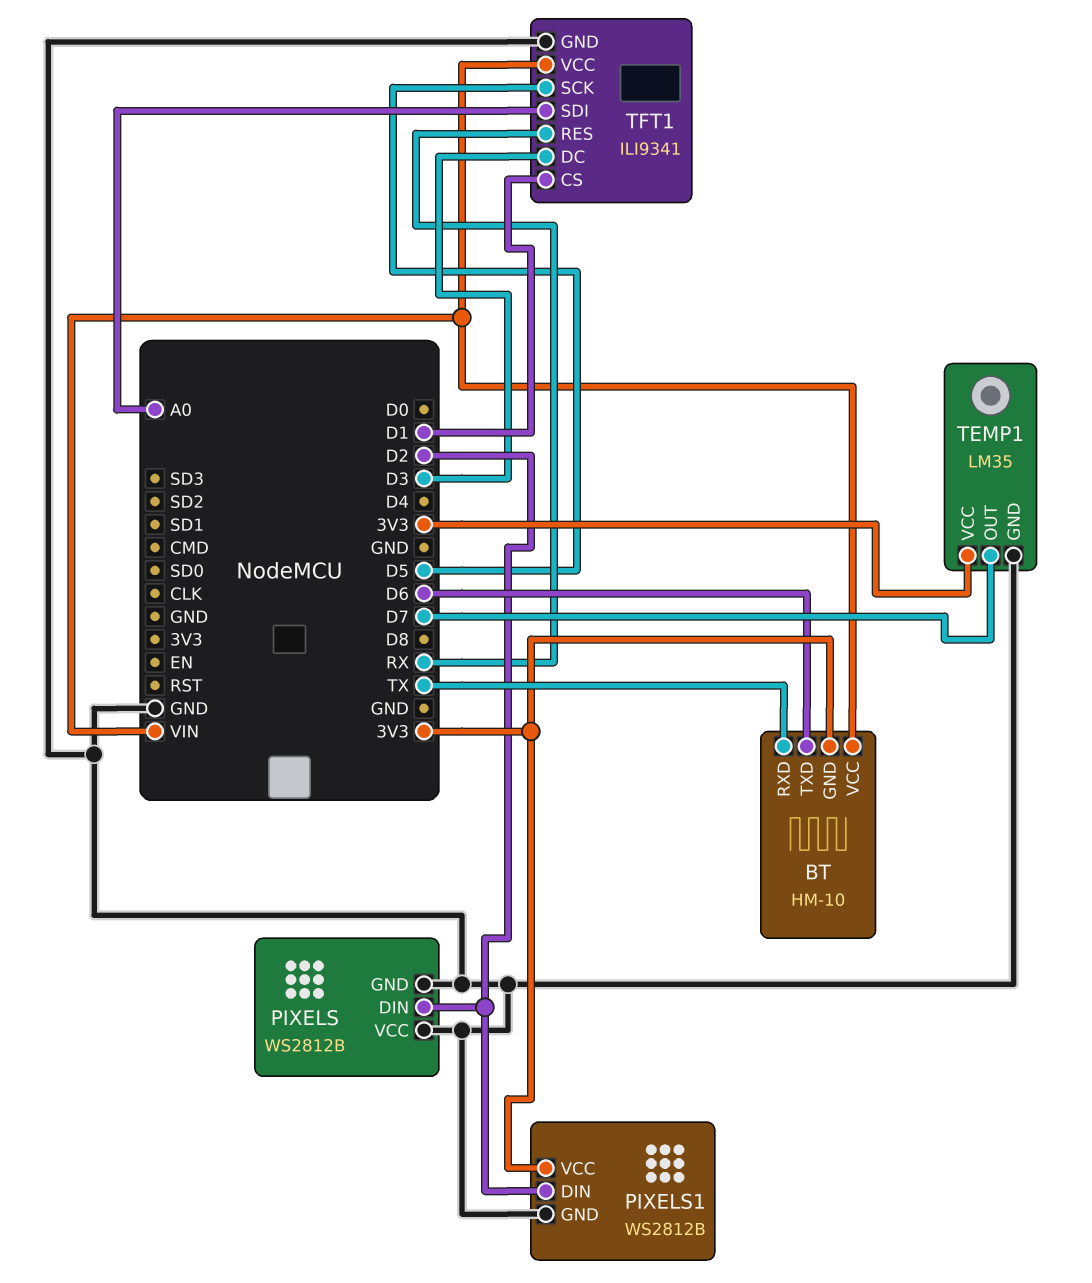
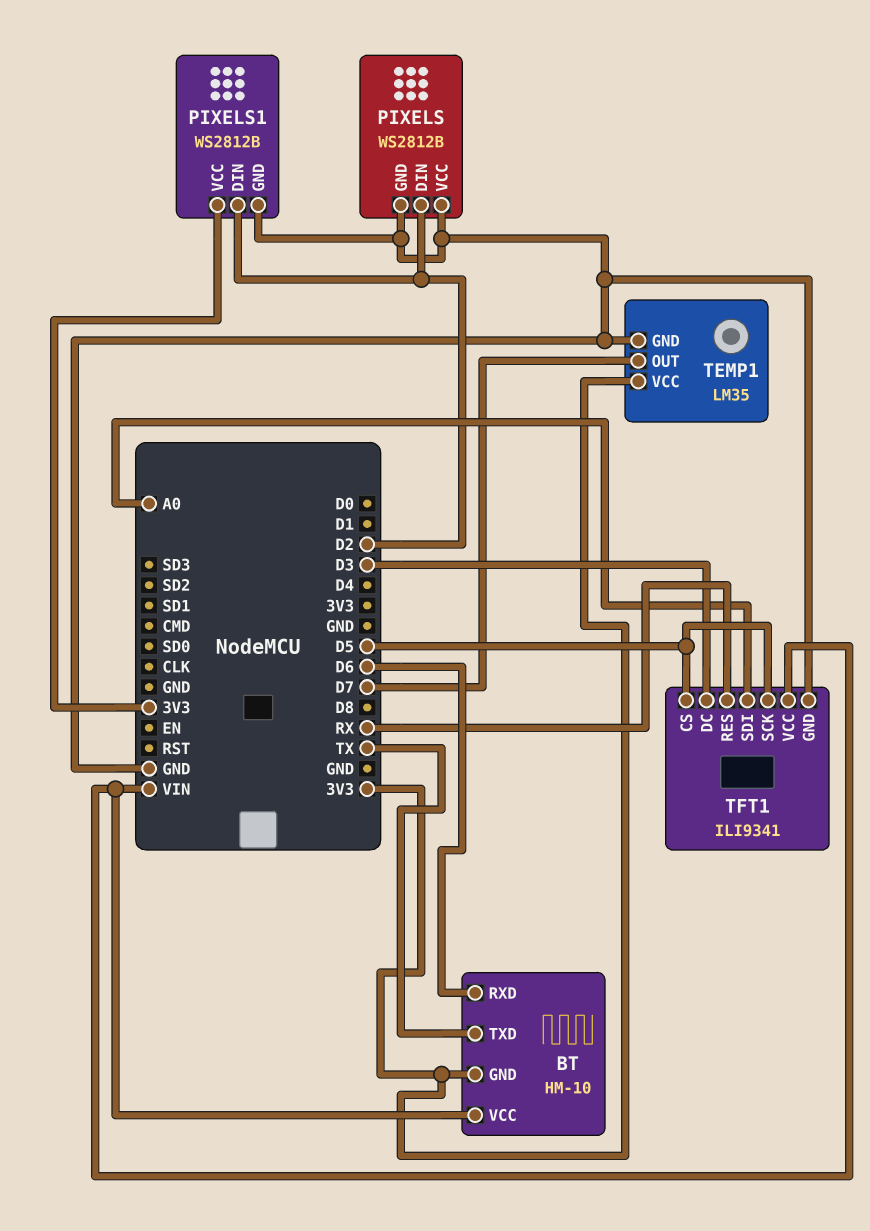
BT pin RXD: TX -> D6
BT pin TXD: D6 -> TX
TFT1 pin CS: D1 -> D5

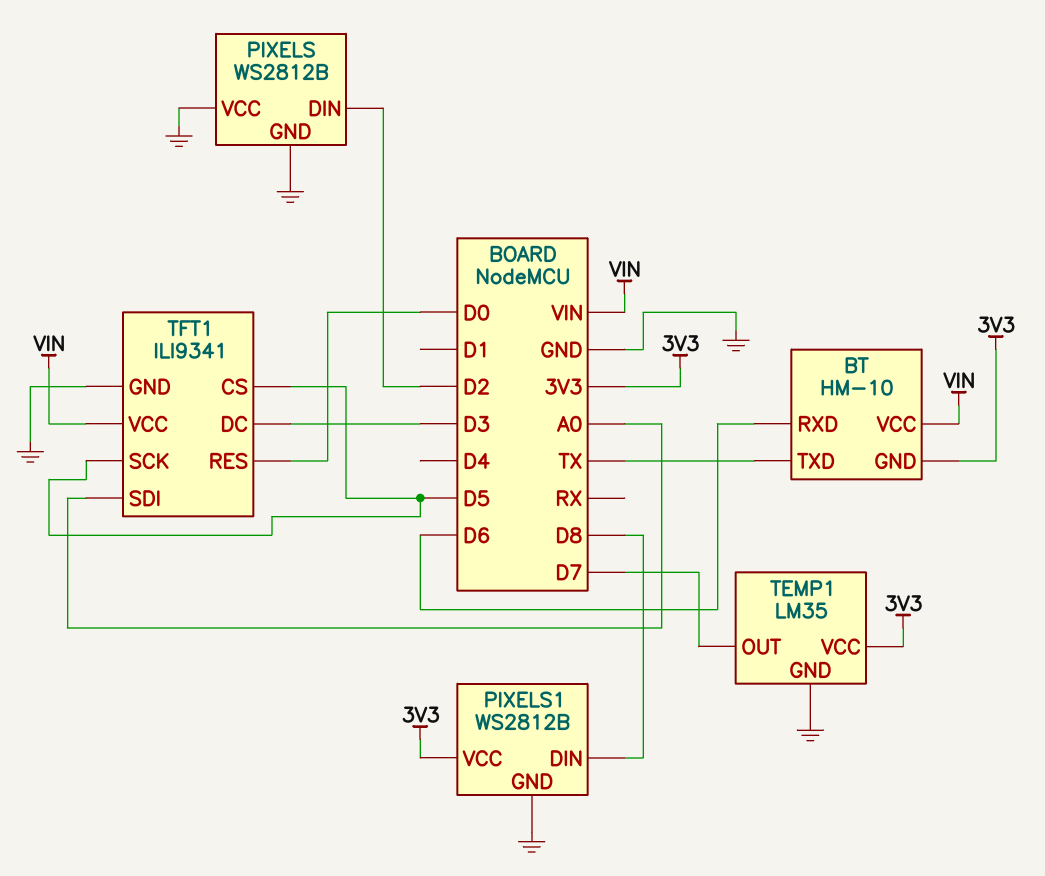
PIXELS1 pin DIN: D2 -> D8
TFT1 pin RES: RX -> D0

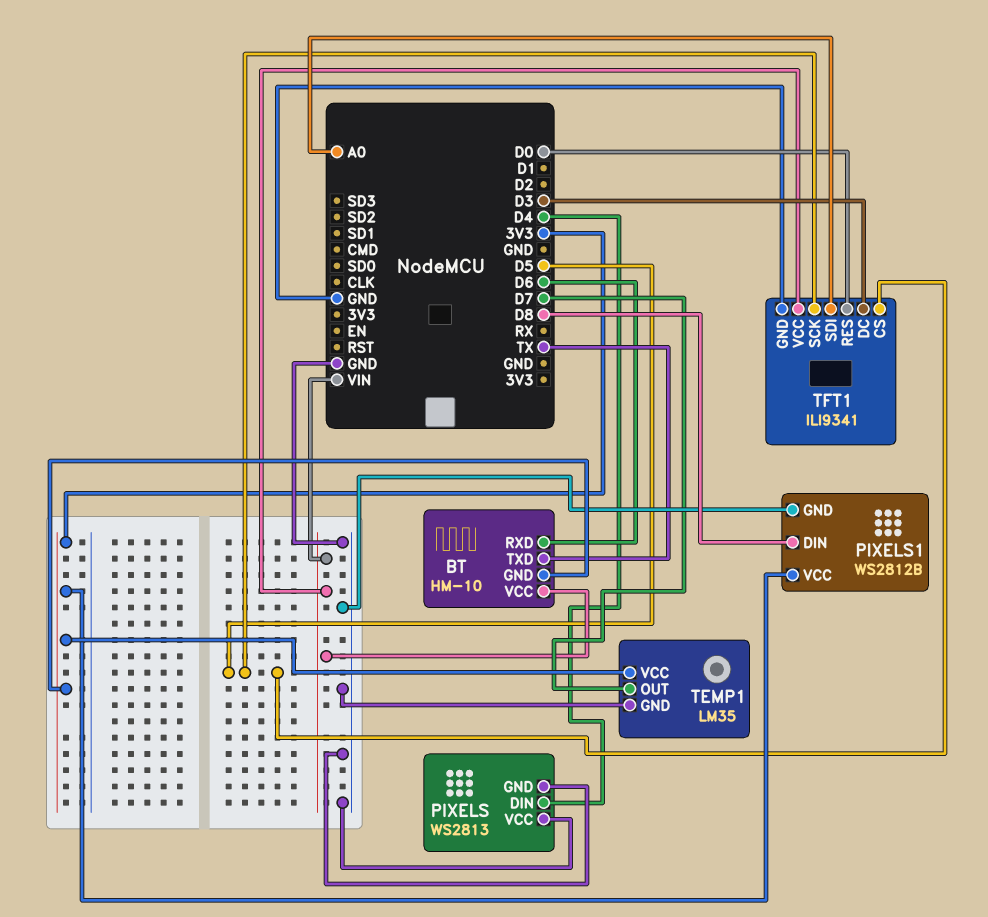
PIXELS: WS2812B -> WS2813
PIXELS pin DIN: D2 -> D4

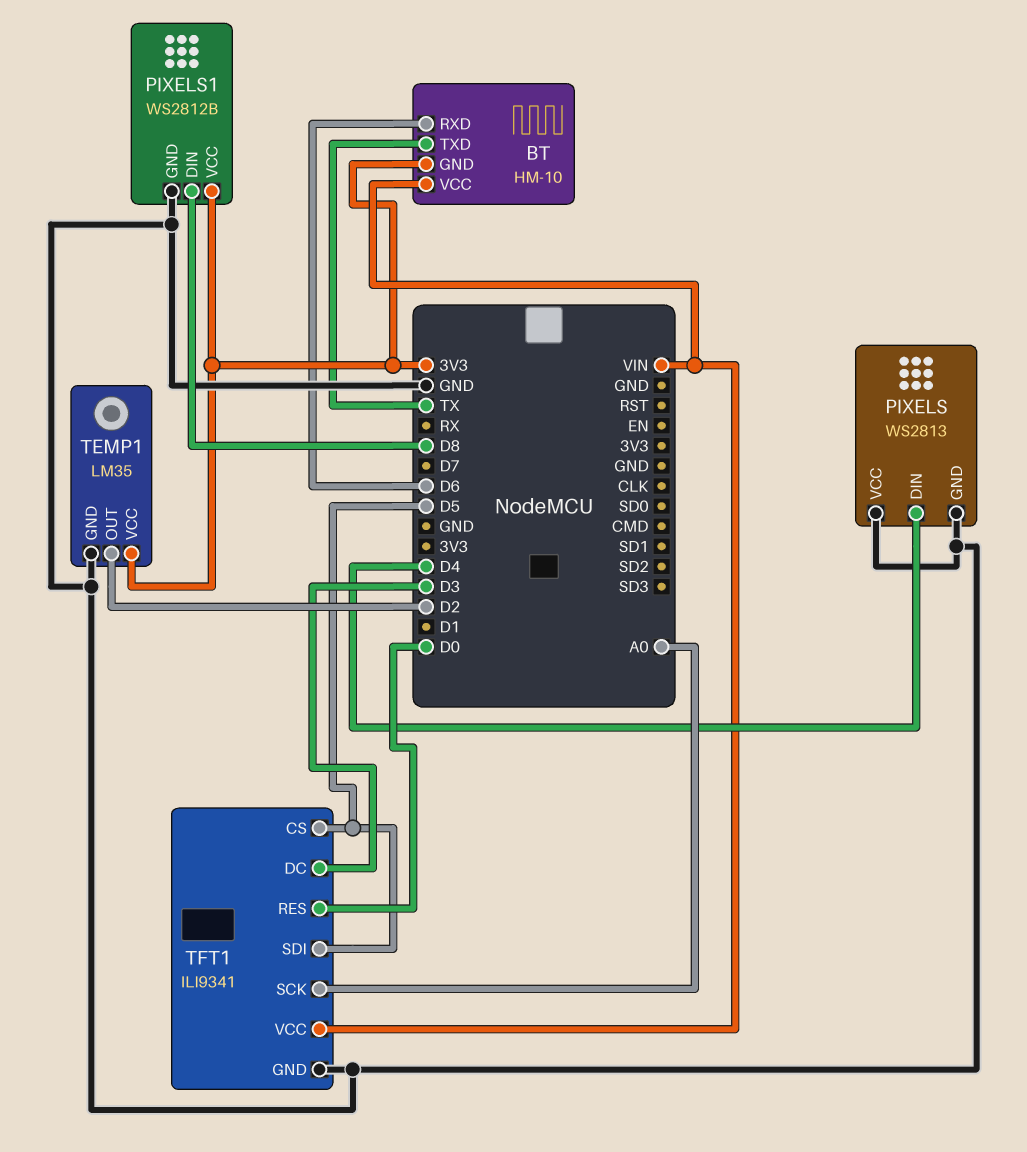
TEMP1 pin OUT: D7 -> D2
TFT1 pin SCK: D5 -> A0
TFT1 pin SDI: A0 -> D5

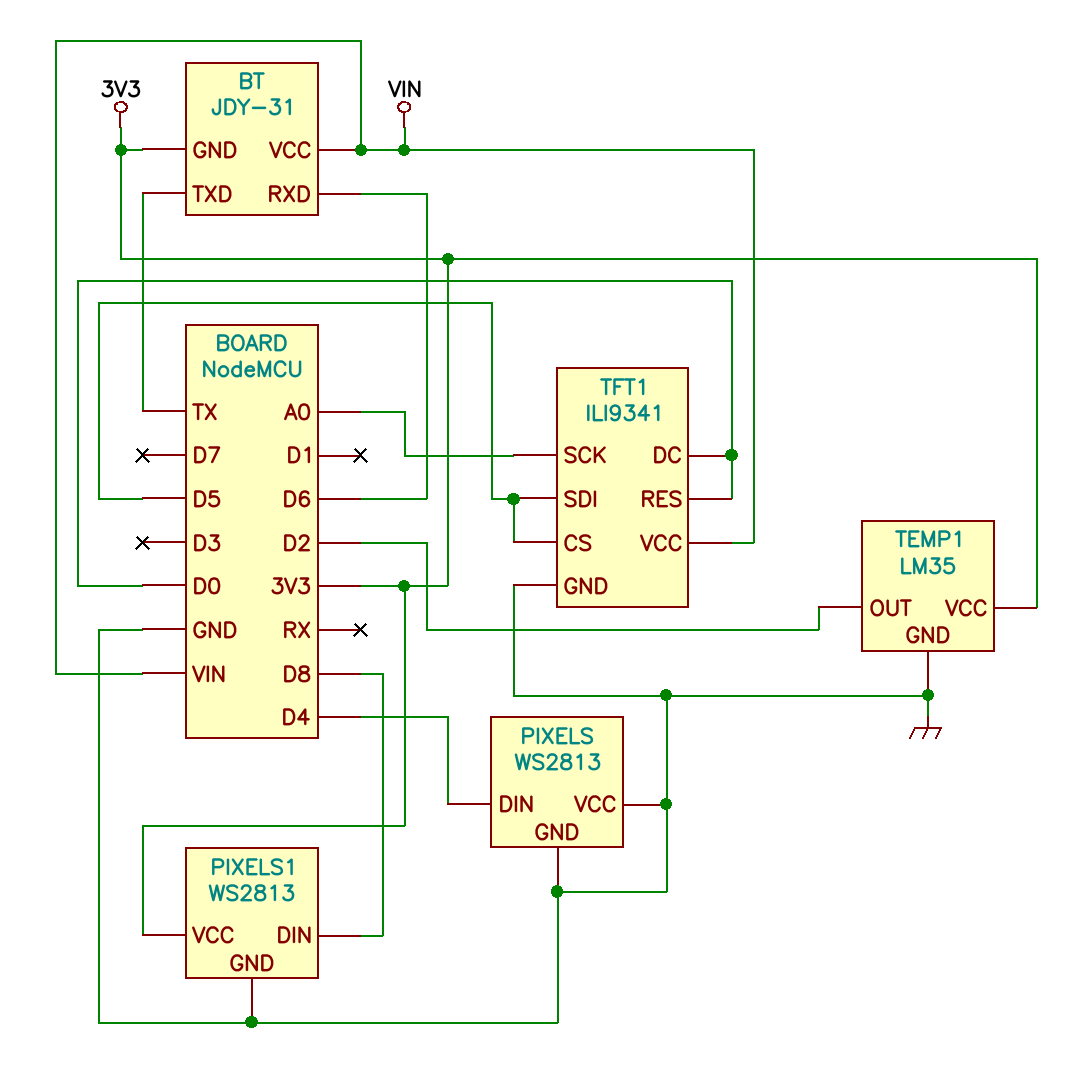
BT: HM-10 -> JDY-31
PIXELS1: WS2812B -> WS2813
TFT1 pin DC: D3 -> D0

